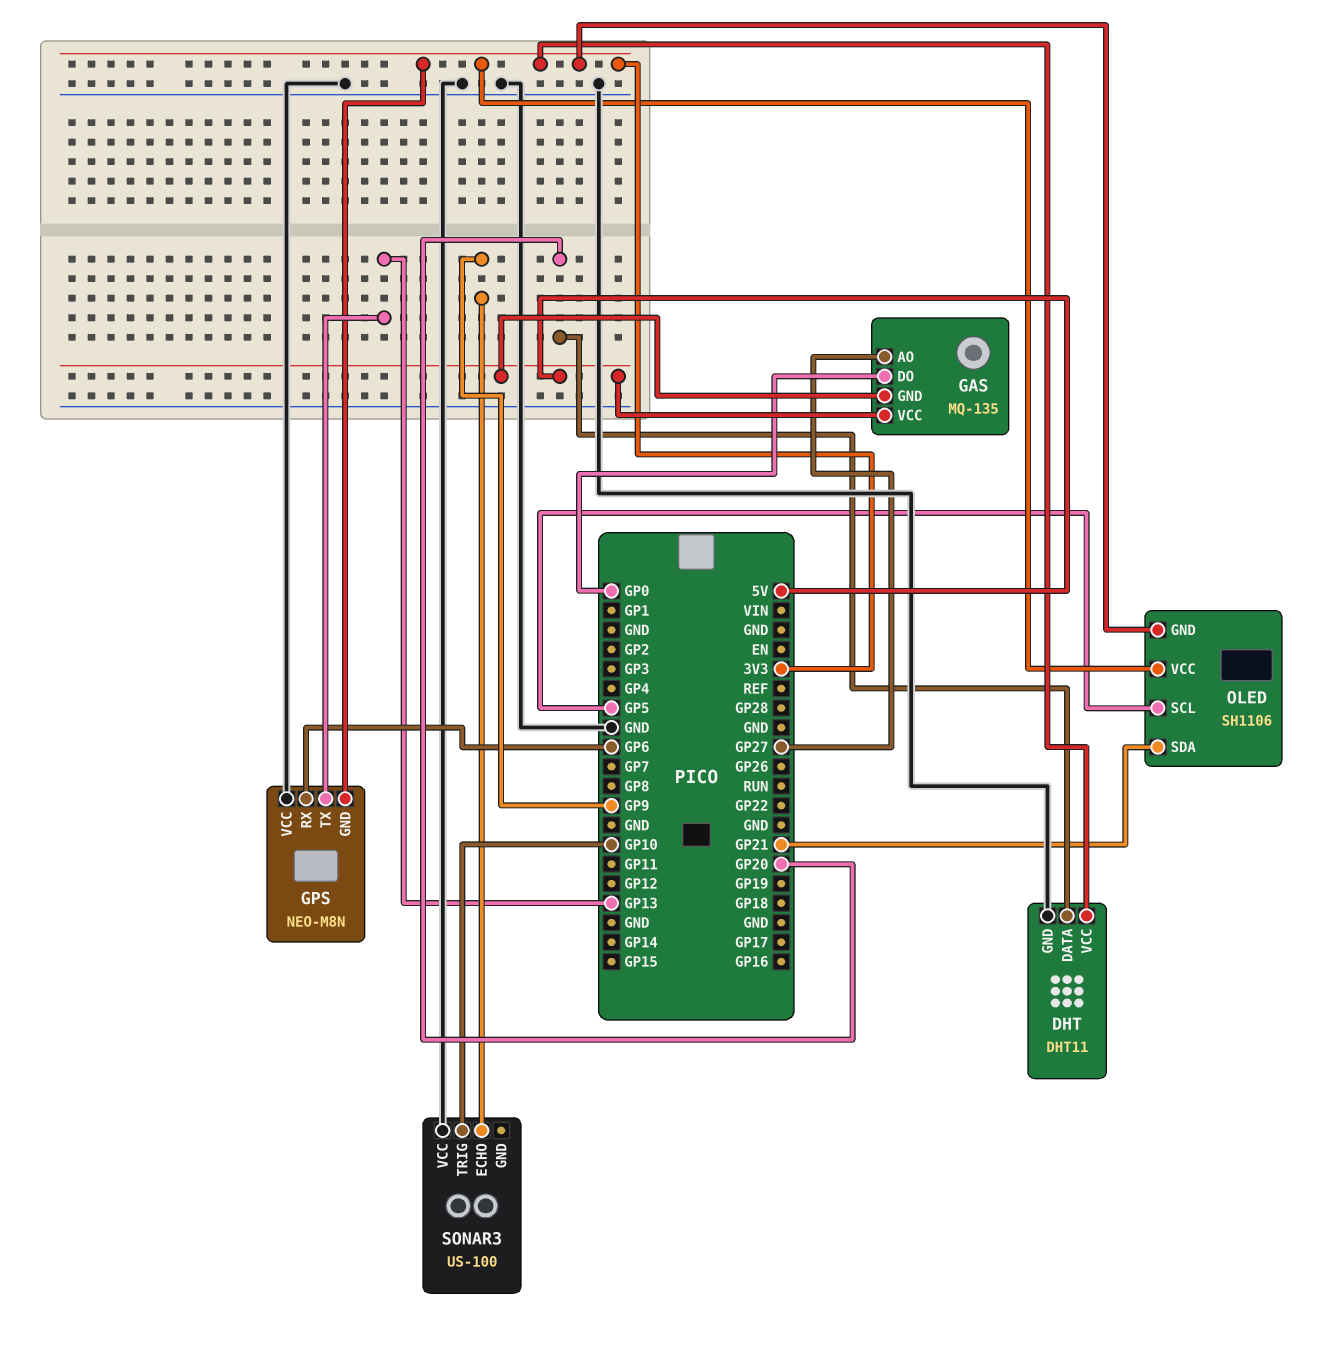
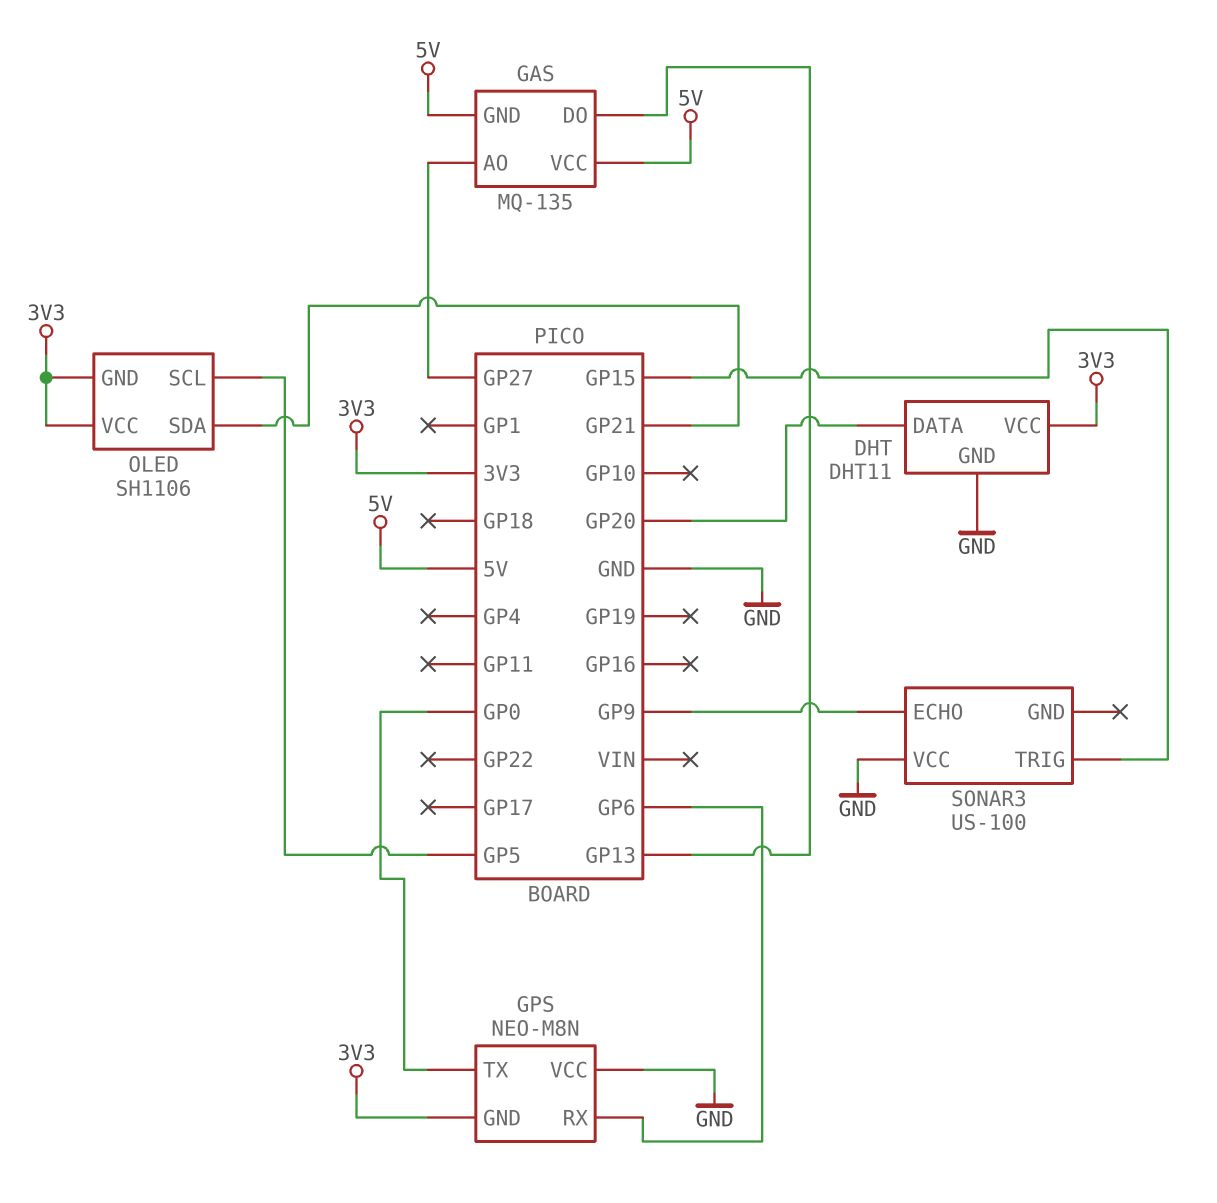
GAS pin DO: GP0 -> GP13
GPS pin TX: GP13 -> GP0
SONAR3 pin TRIG: GP10 -> GP15

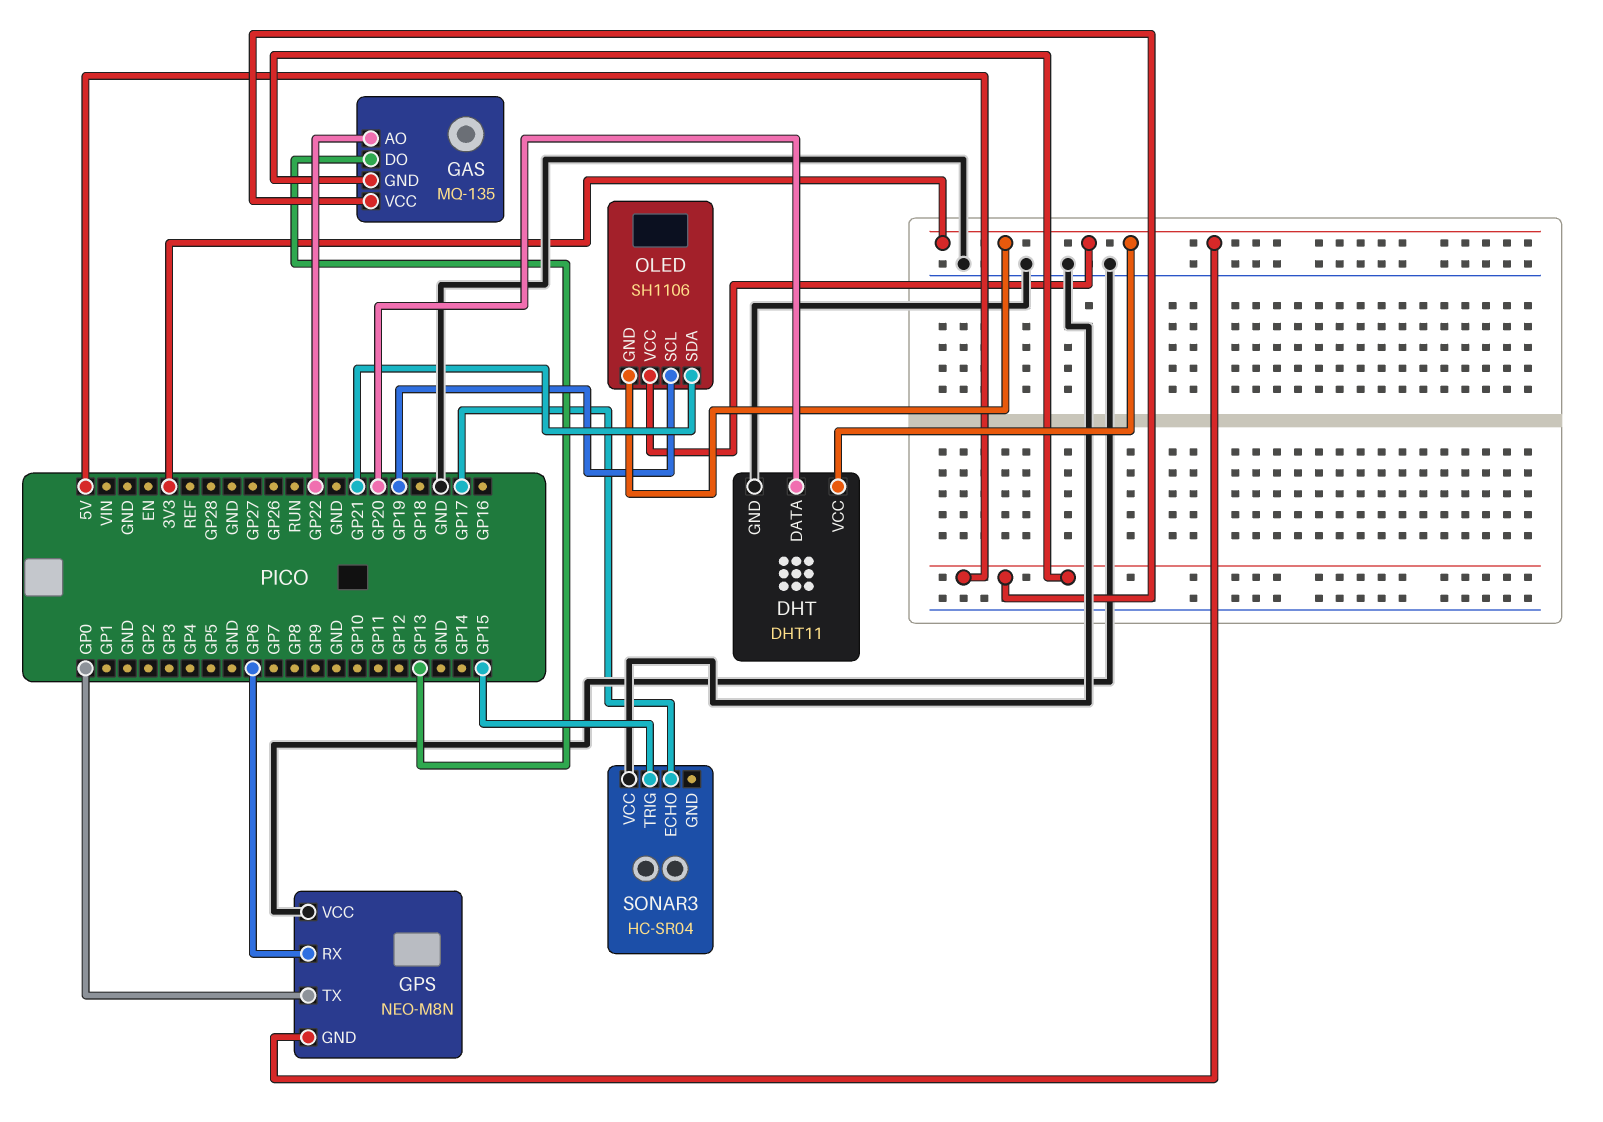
GAS pin AO: GP27 -> GP22
OLED pin SCL: GP5 -> GP19
SONAR3: US-100 -> HC-SR04
SONAR3 pin ECHO: GP9 -> GP17

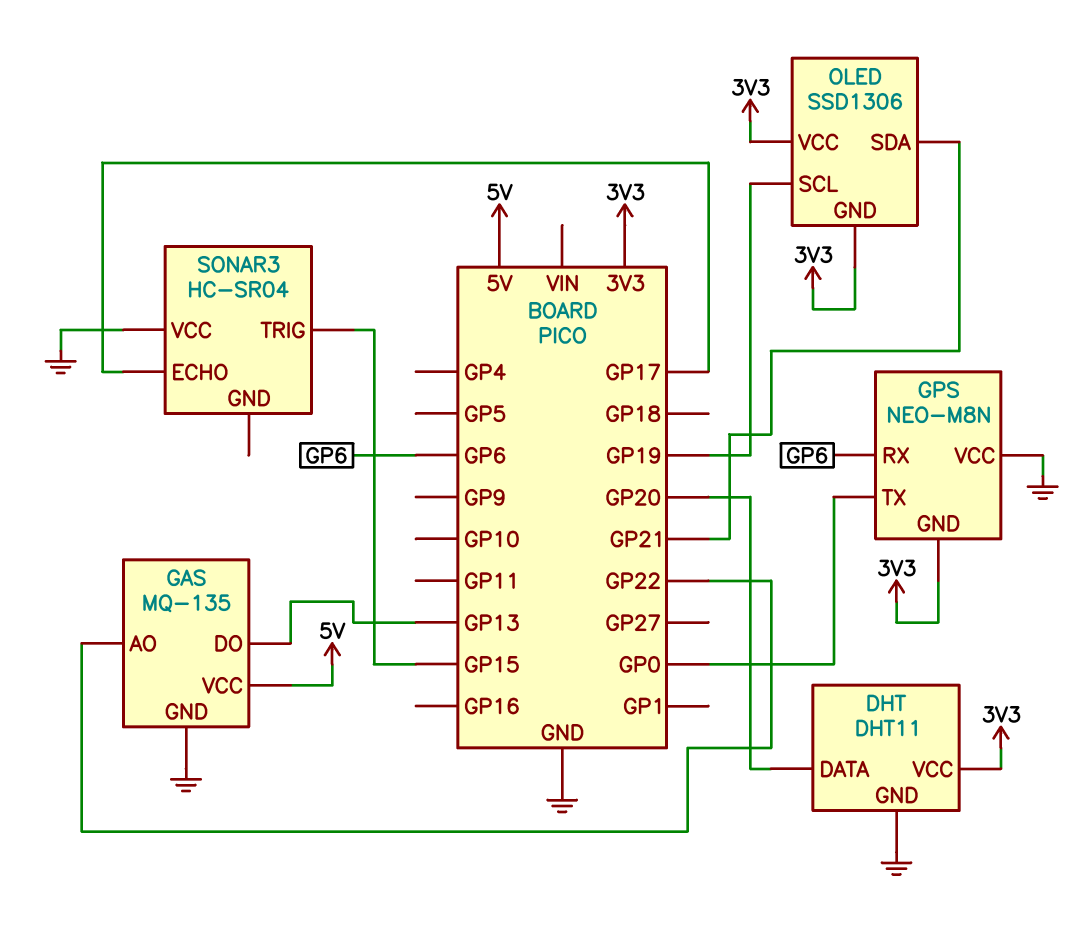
GAS pin GND: 5V -> GND
OLED: SH1106 -> SSD1306

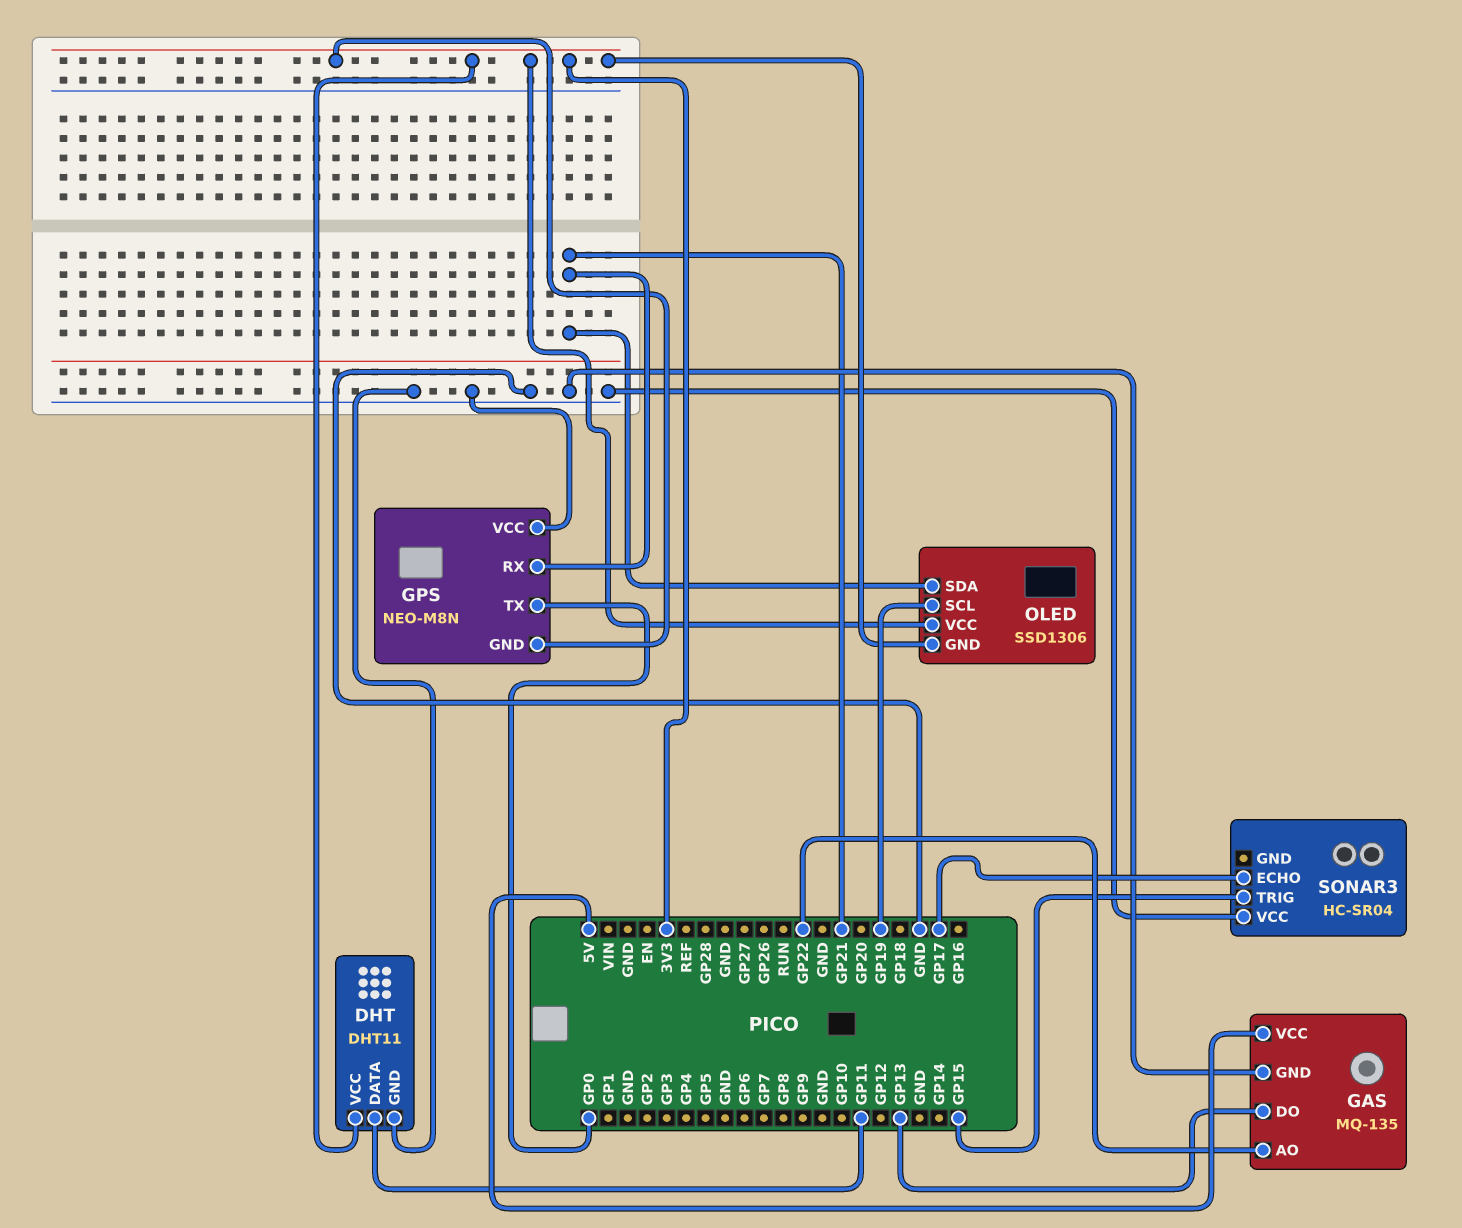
DHT pin DATA: GP20 -> GP11
GPS pin RX: GP6 -> GP21

